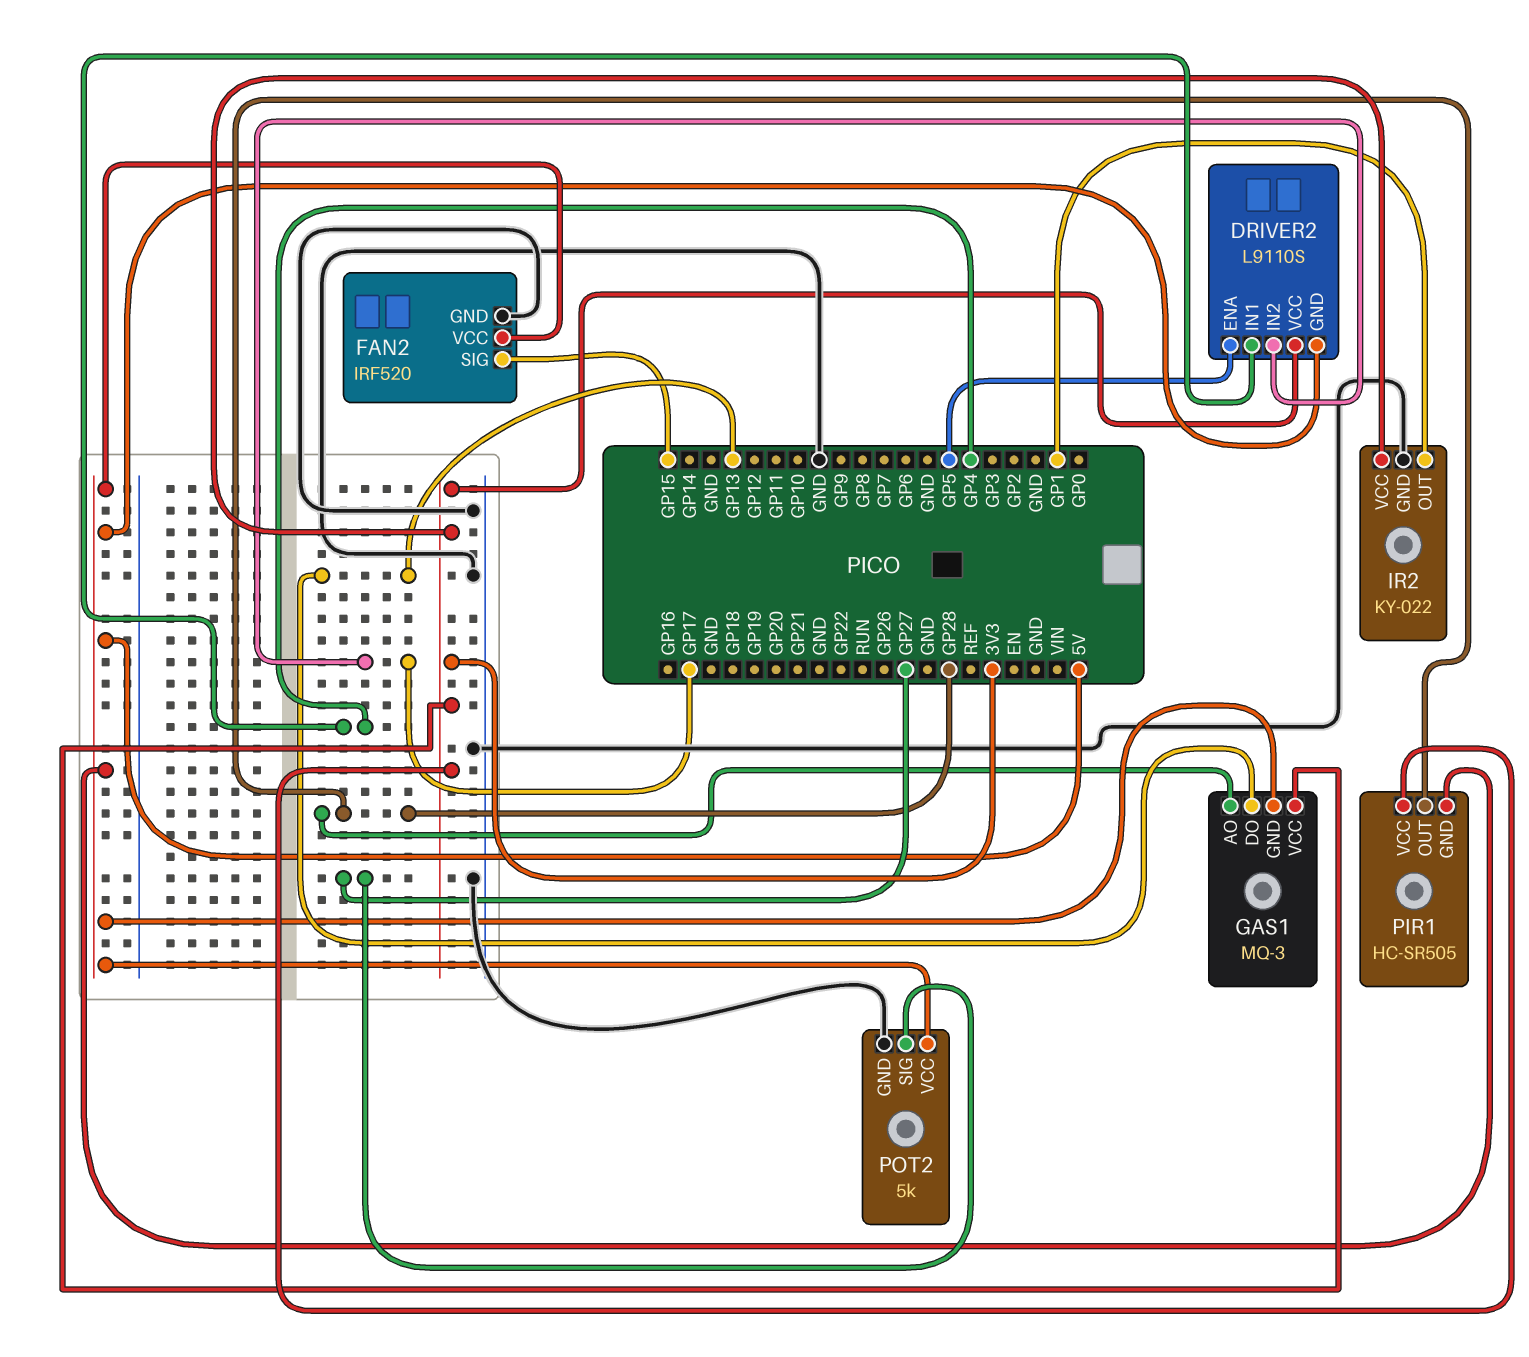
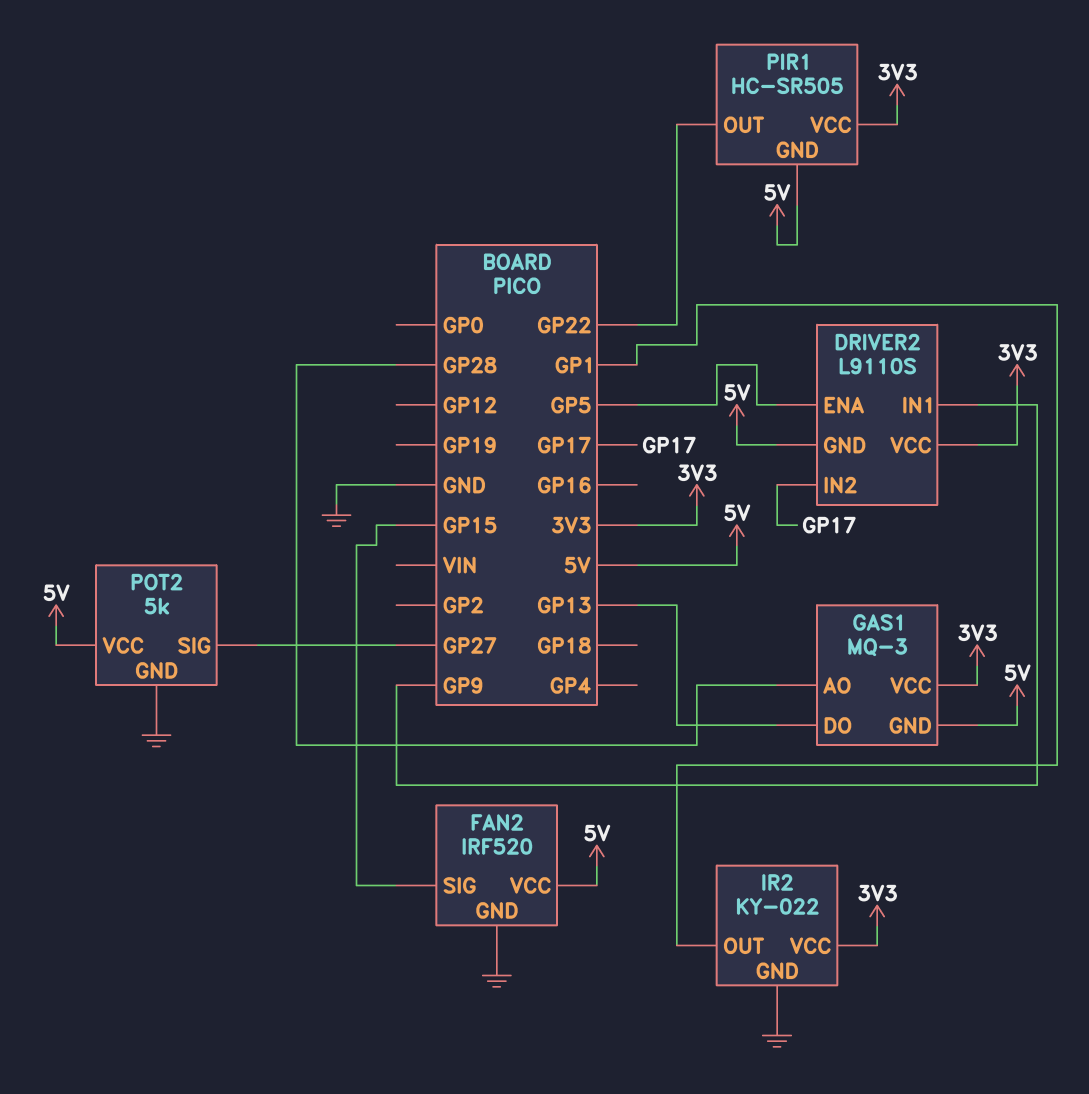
DRIVER2 pin IN1: GP4 -> GP9
PIR1 pin OUT: GP28 -> GP22

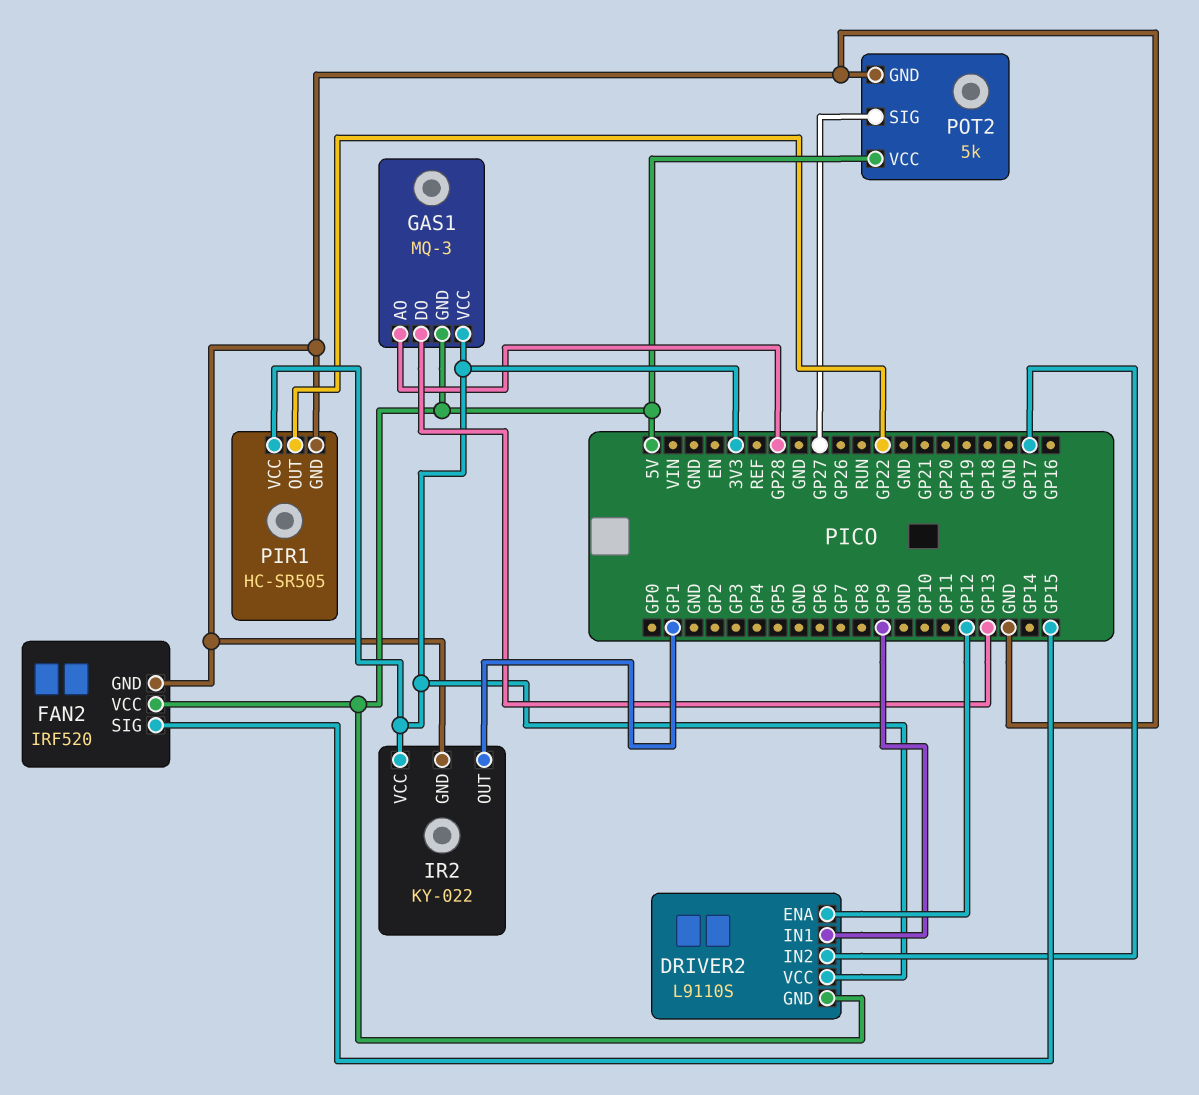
DRIVER2 pin ENA: GP5 -> GP12
PIR1 pin GND: 5V -> GND

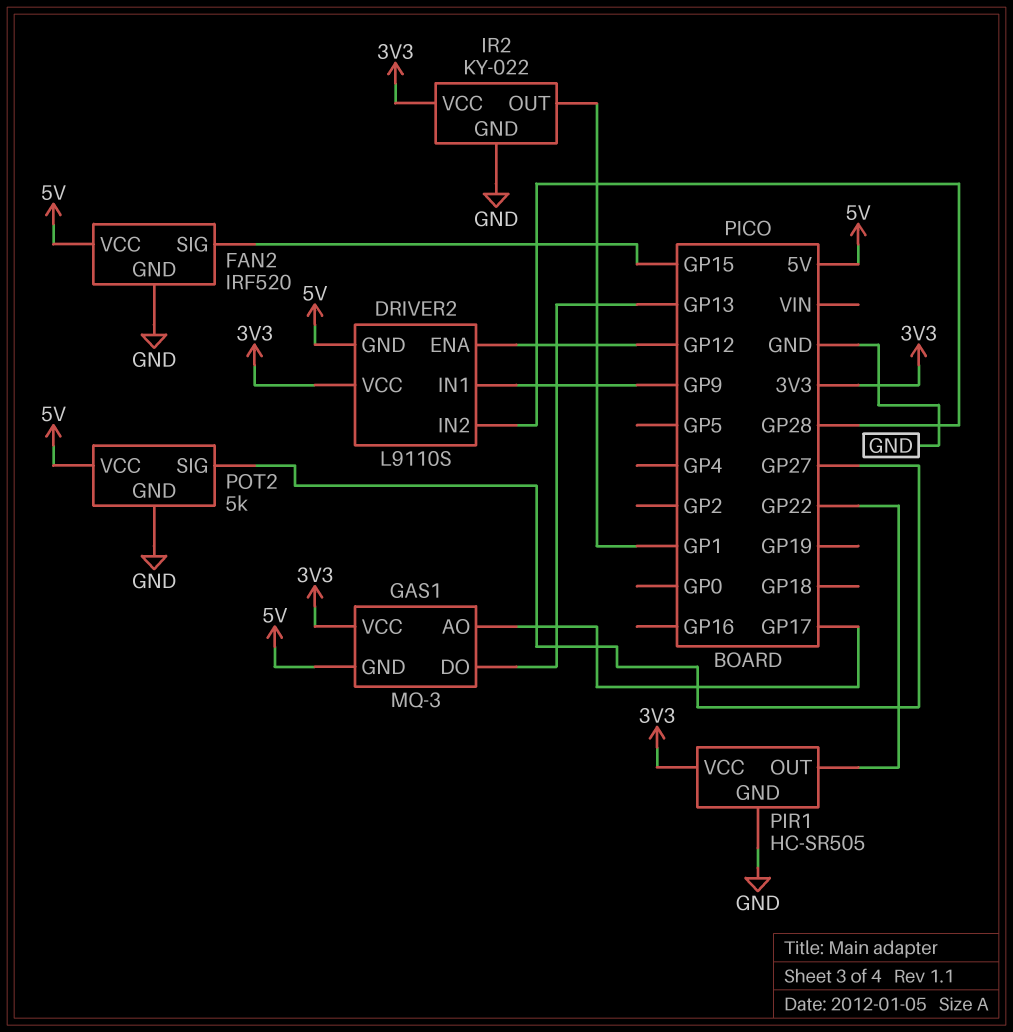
DRIVER2 pin IN2: GP17 -> GP28
GAS1 pin AO: GP28 -> GP17

